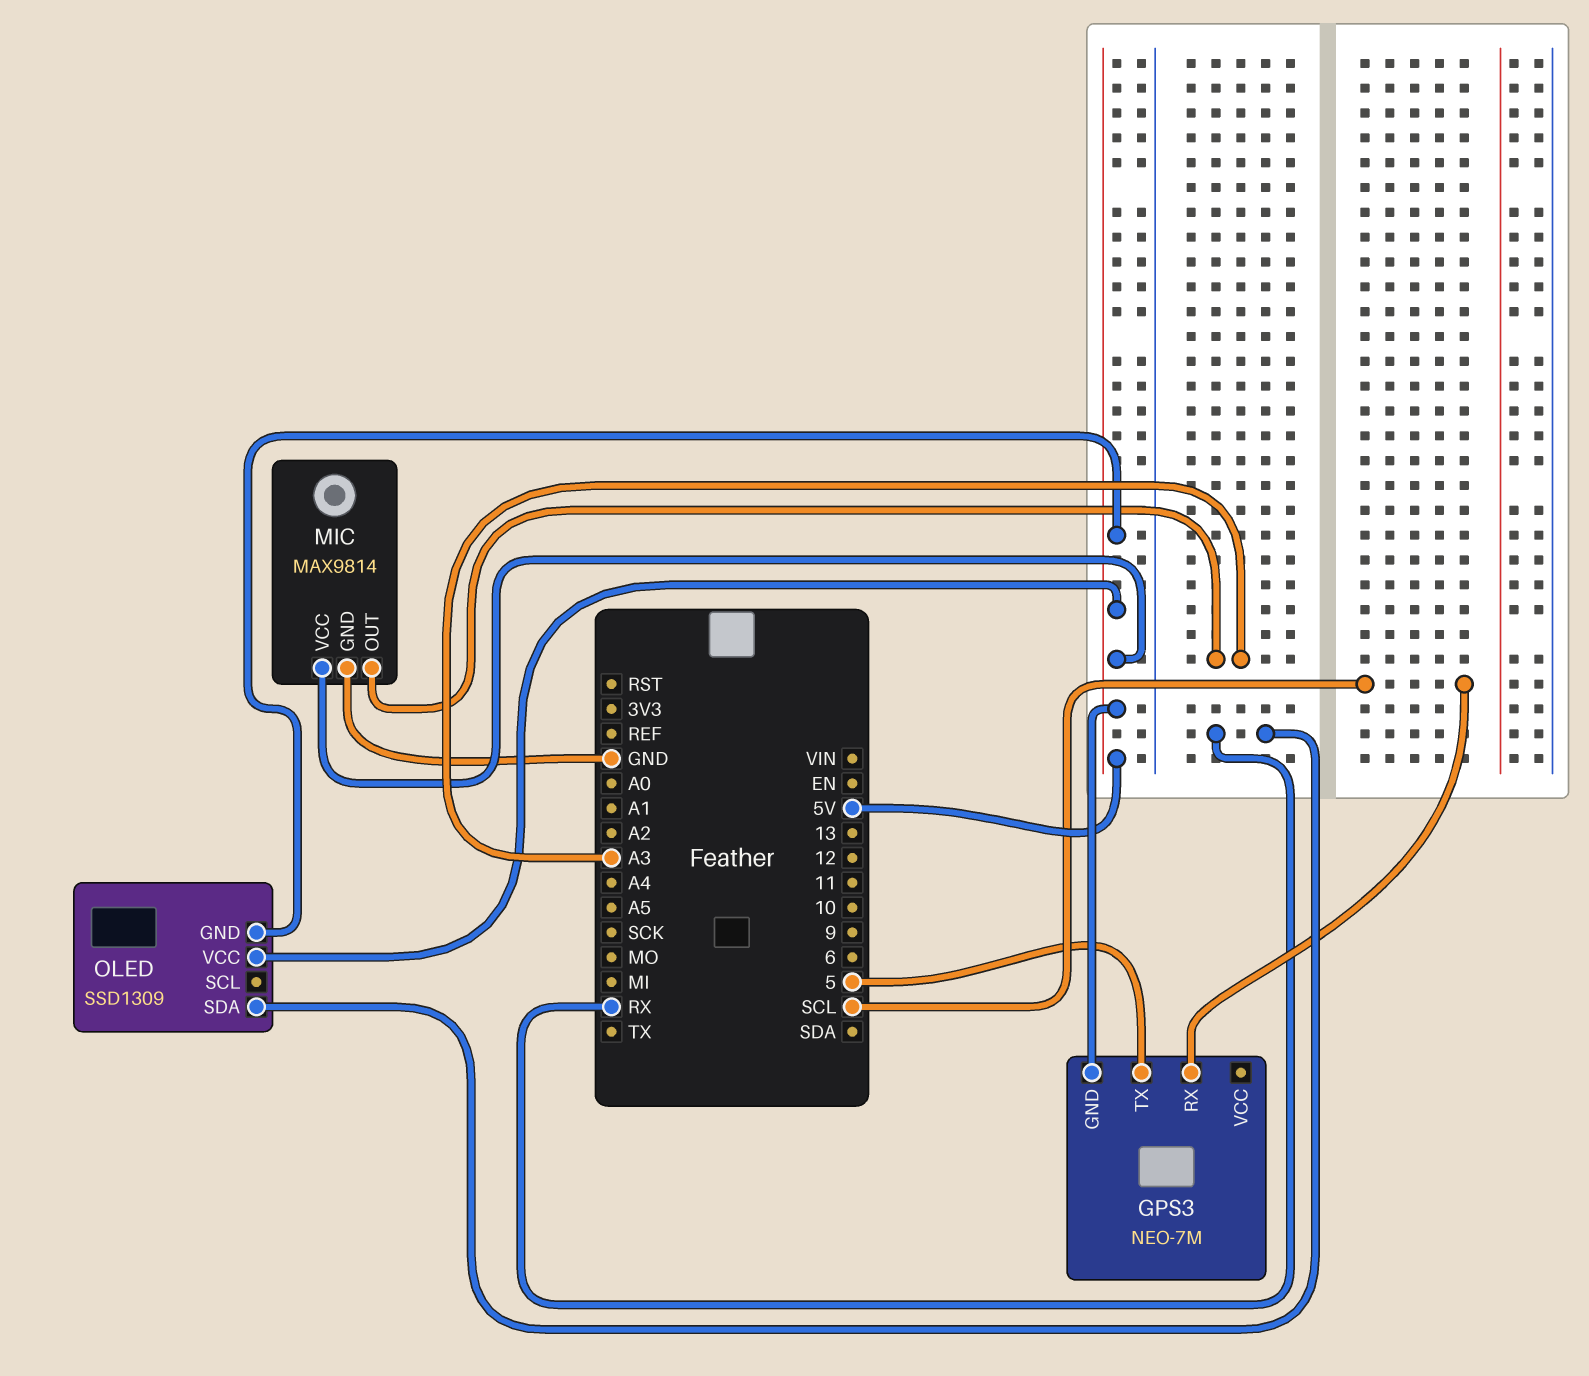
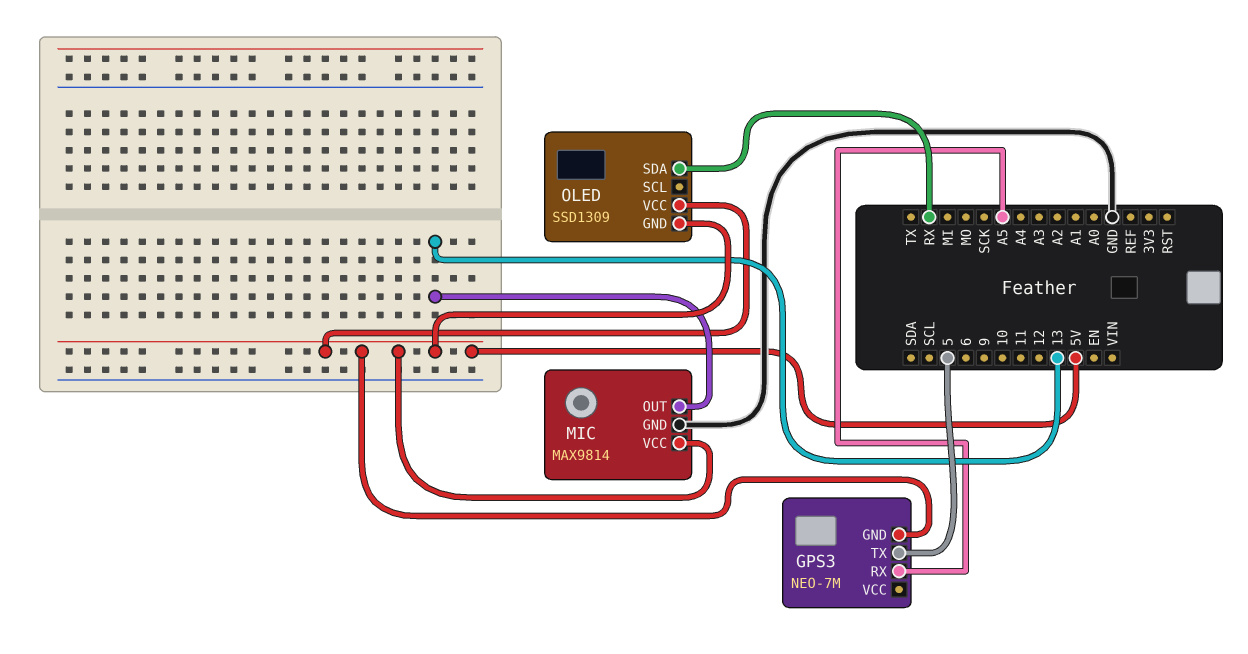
GPS3 pin RX: SCL -> A5
MIC pin OUT: A3 -> 13

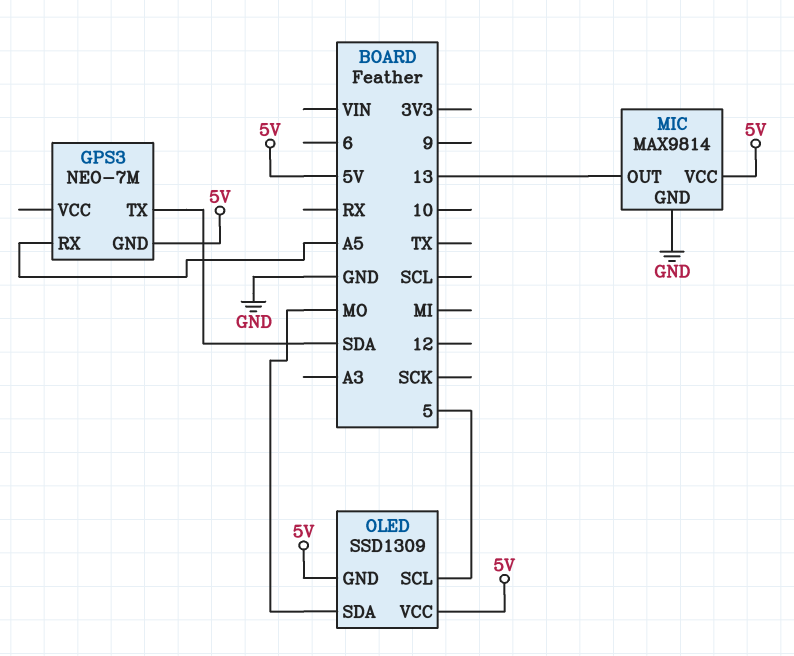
GPS3 pin TX: 5 -> SDA
OLED pin SCL: none -> 5
OLED pin SDA: RX -> MO

